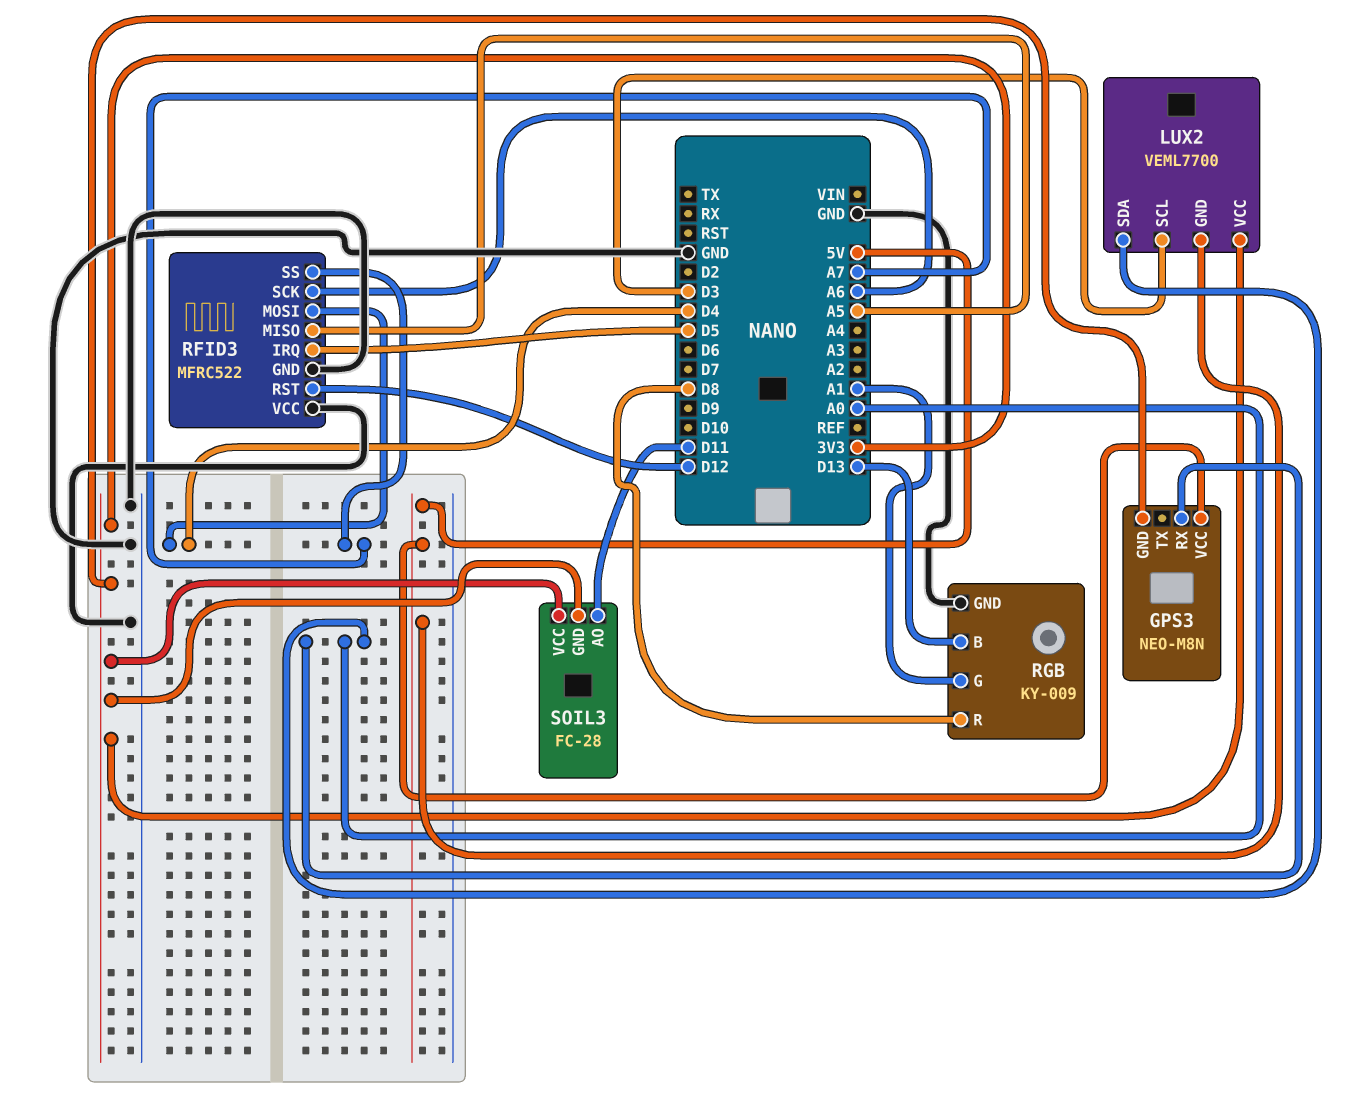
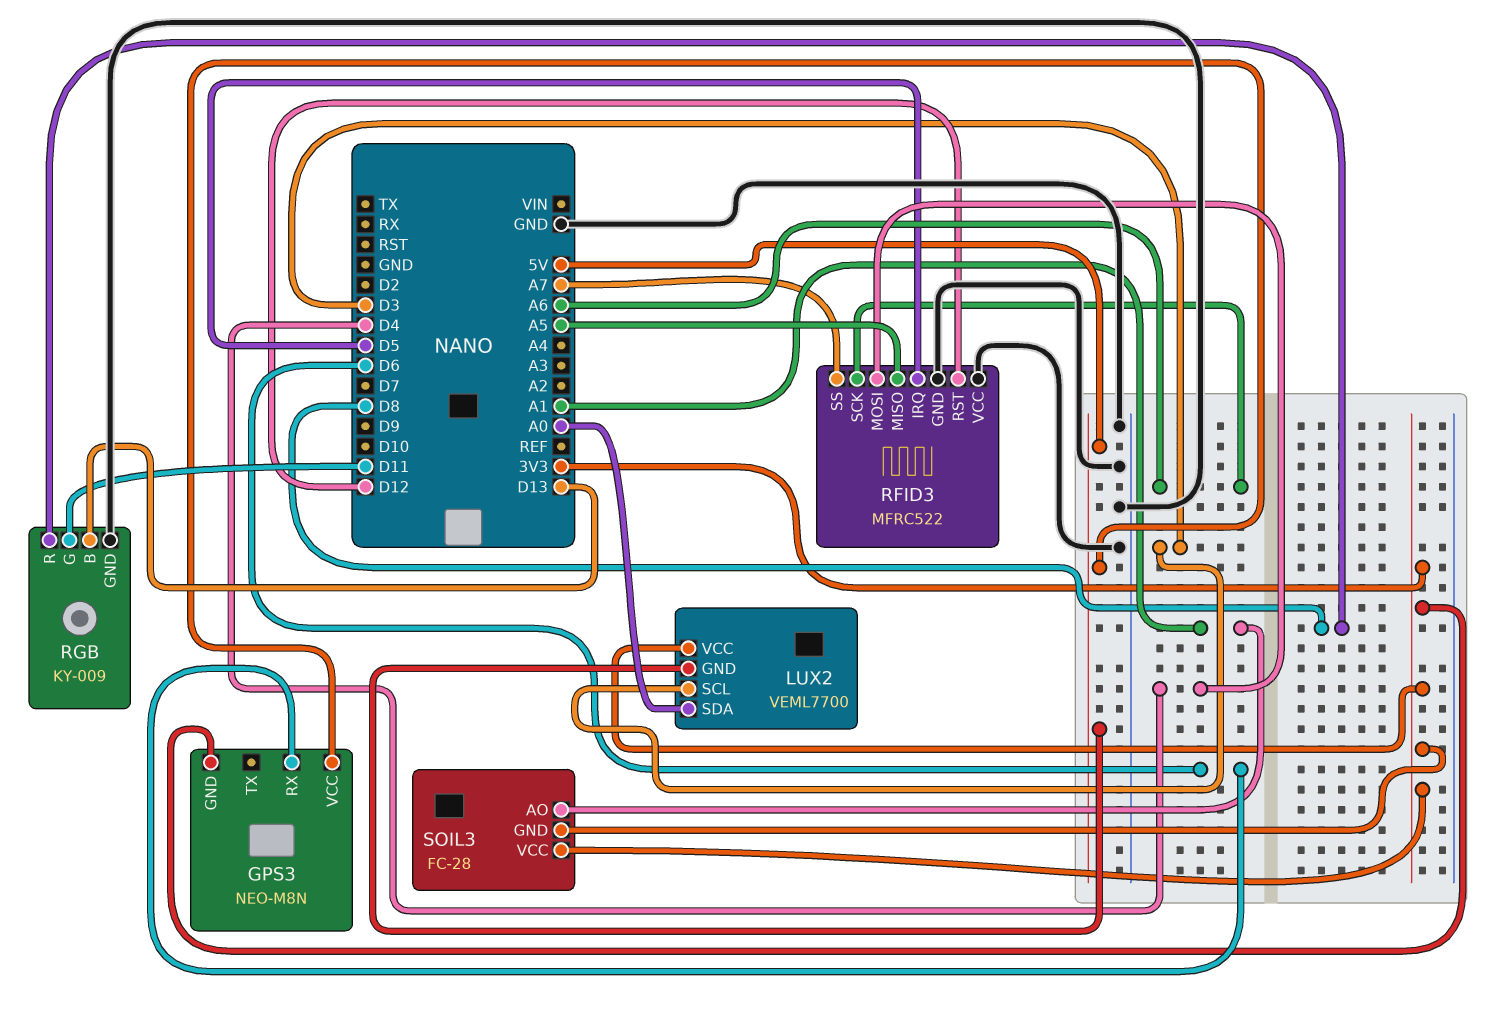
GPS3 pin RX: A0 -> D6
RGB pin G: A1 -> D11
SOIL3 pin AO: D11 -> A1

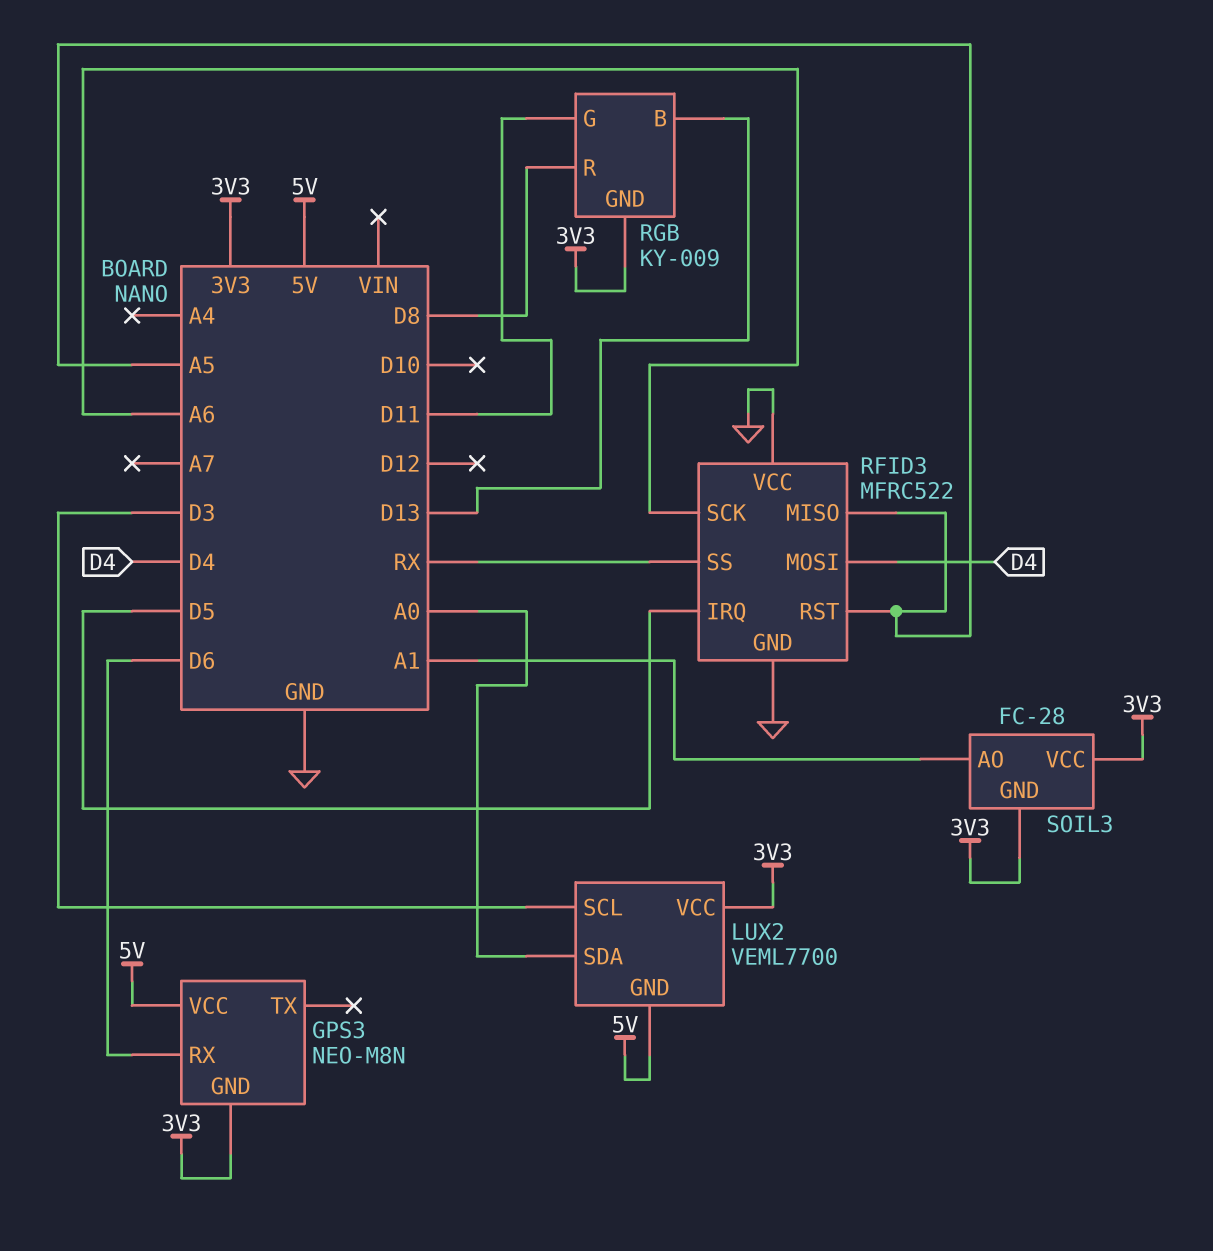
RFID3 pin RST: D12 -> A5
RFID3 pin SS: A7 -> RX
RGB pin GND: GND -> 3V3

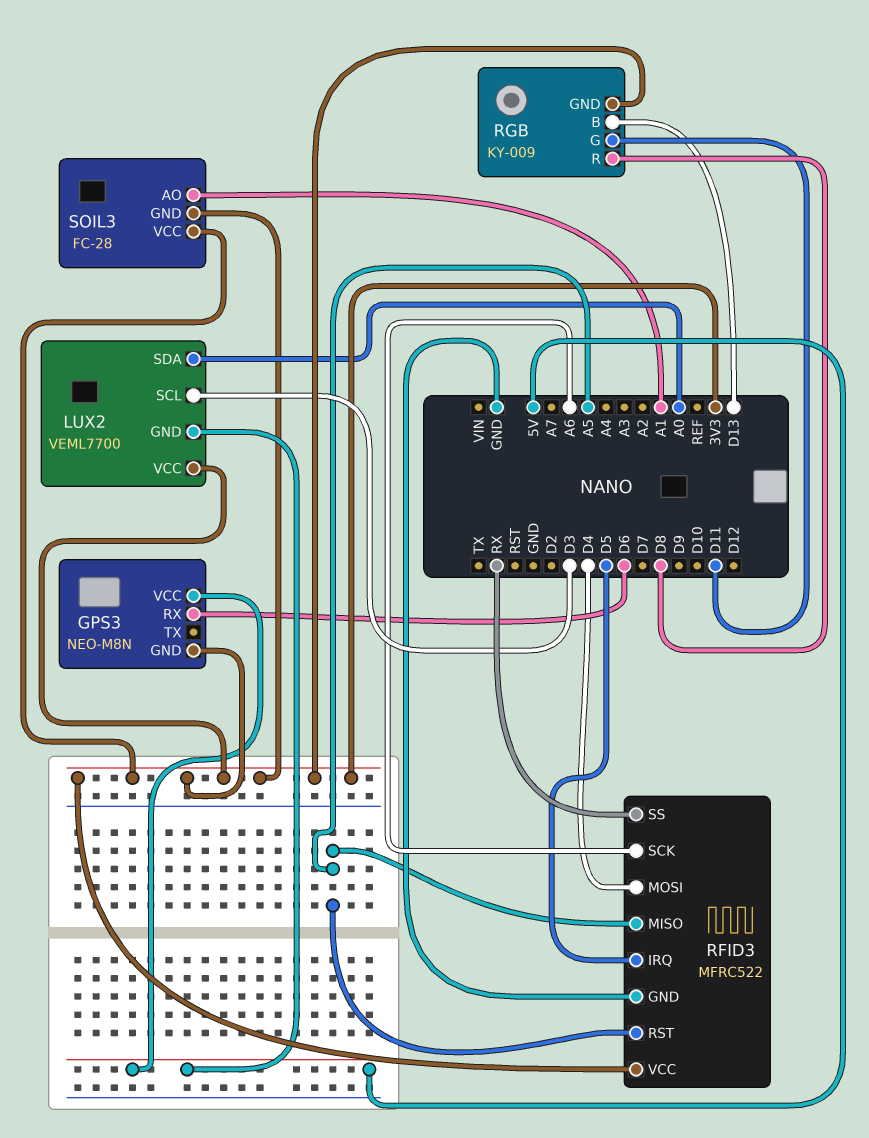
RFID3 pin VCC: GND -> 3V3

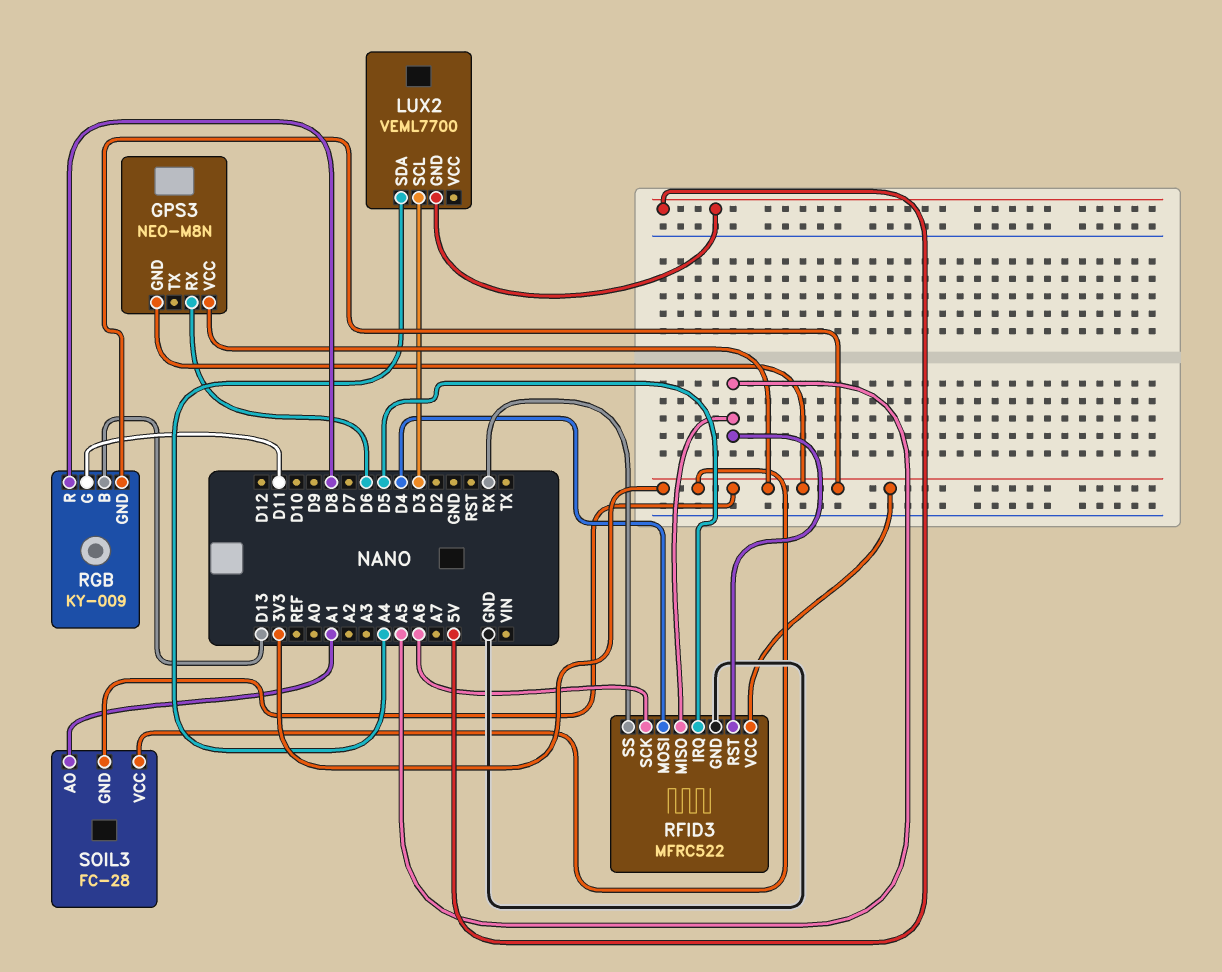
GPS3 pin VCC: 5V -> 3V3
LUX2 pin SDA: A0 -> A4
LUX2 pin VCC: 3V3 -> none

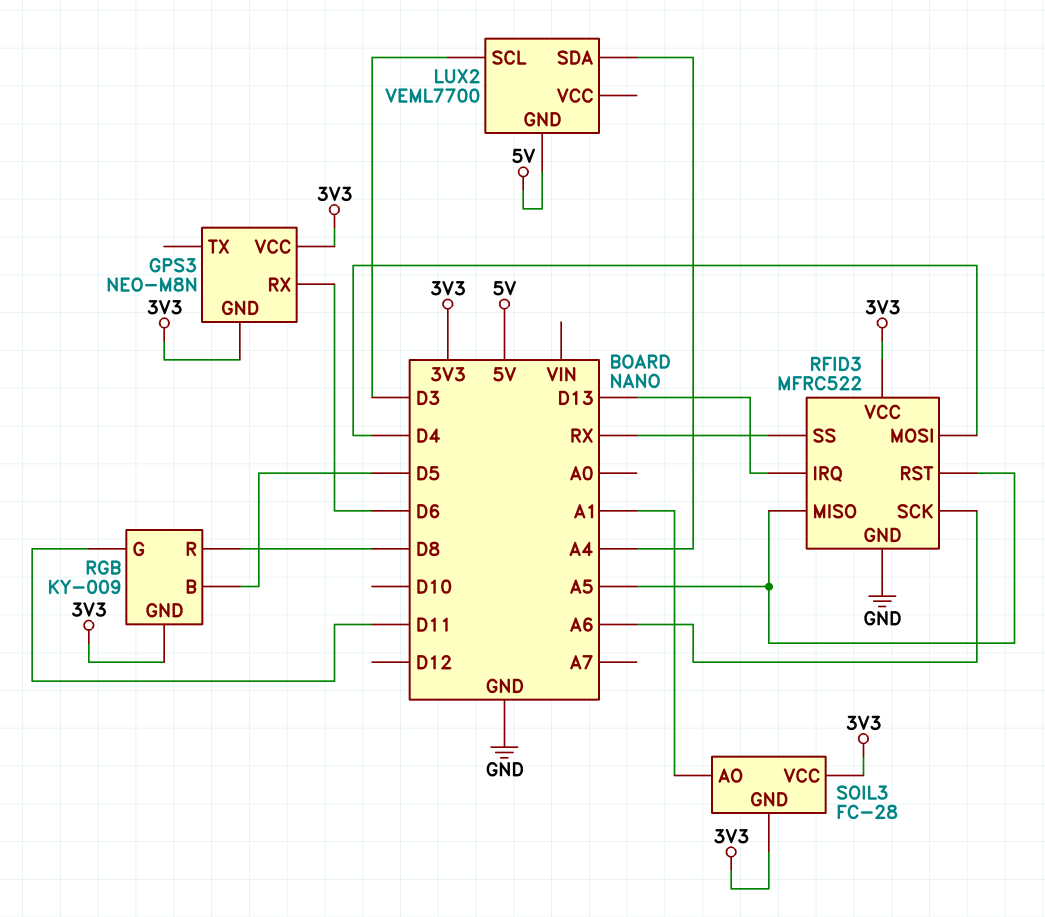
RFID3 pin IRQ: D5 -> D13
RGB pin B: D13 -> D5

